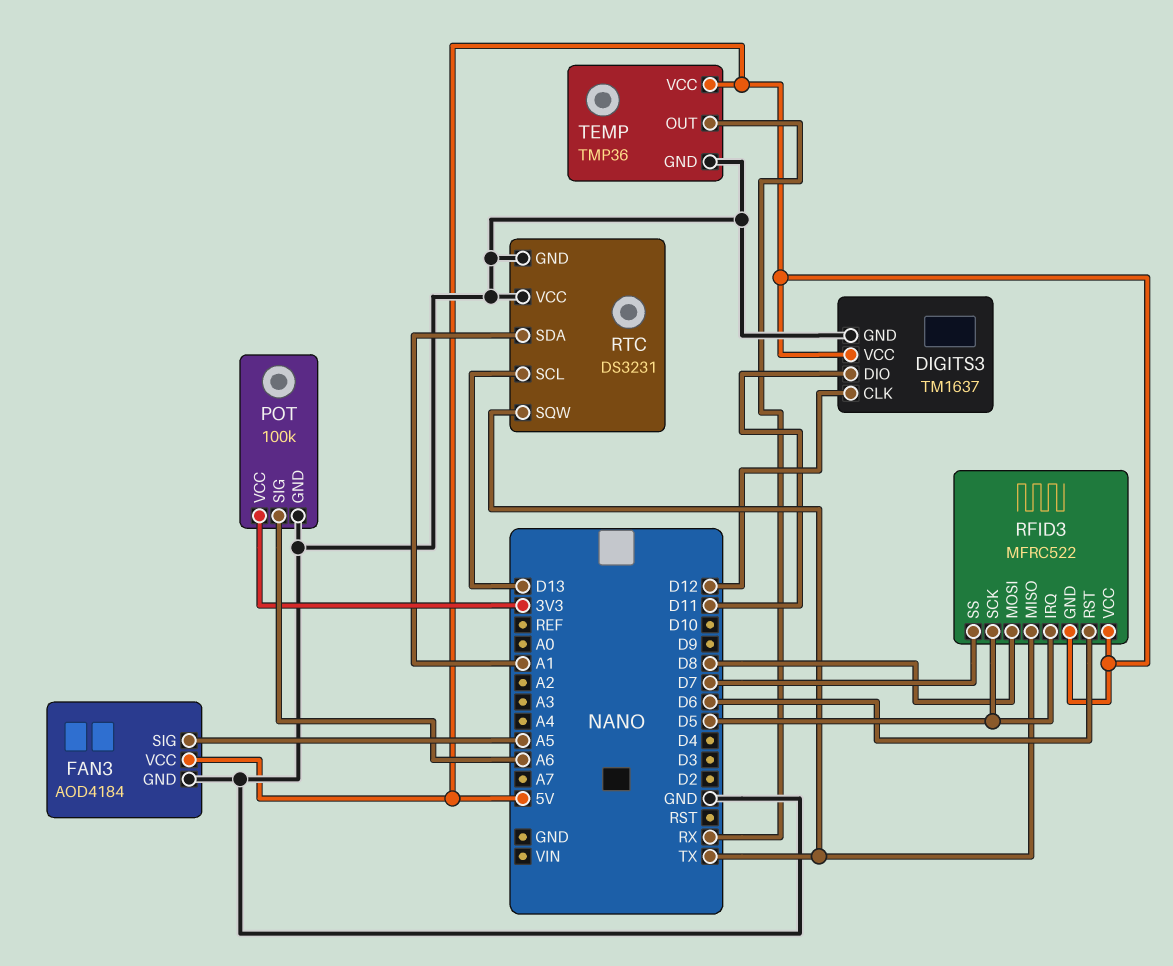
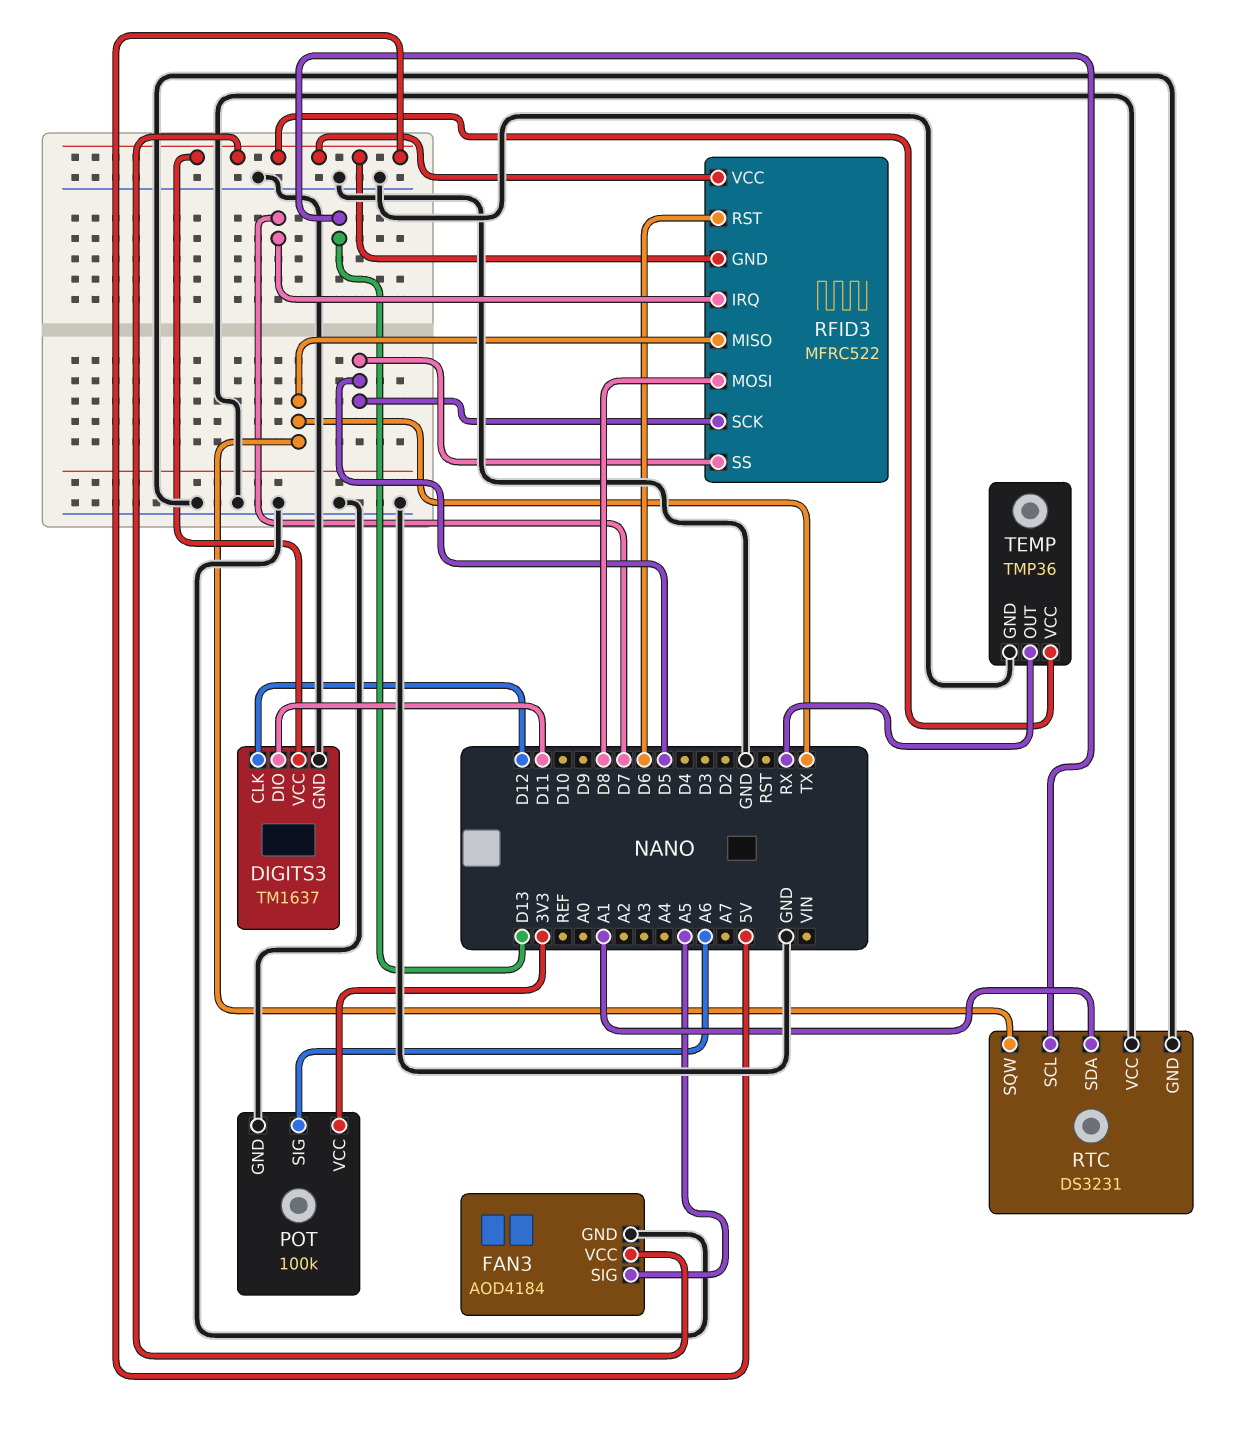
RFID3 pin IRQ: D5 -> D7
RFID3 pin SS: D7 -> D5

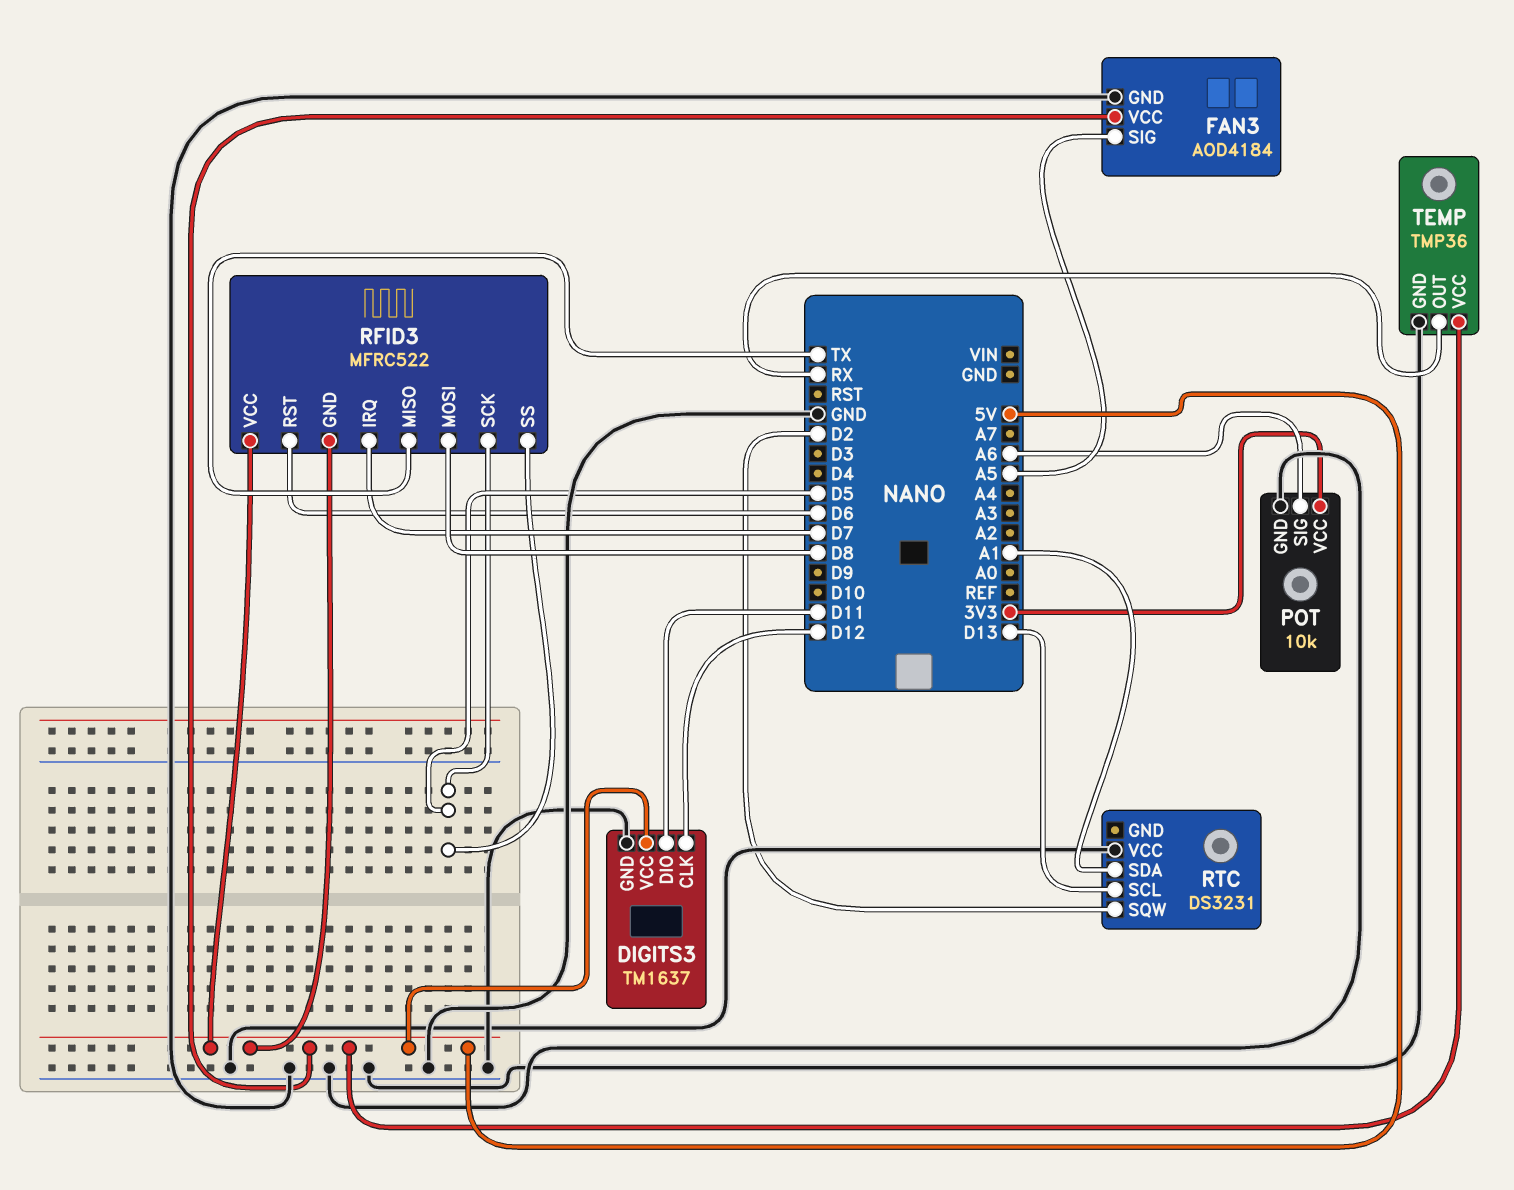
POT: 100k -> 10k
RTC pin GND: GND -> none
RTC pin SQW: TX -> D2

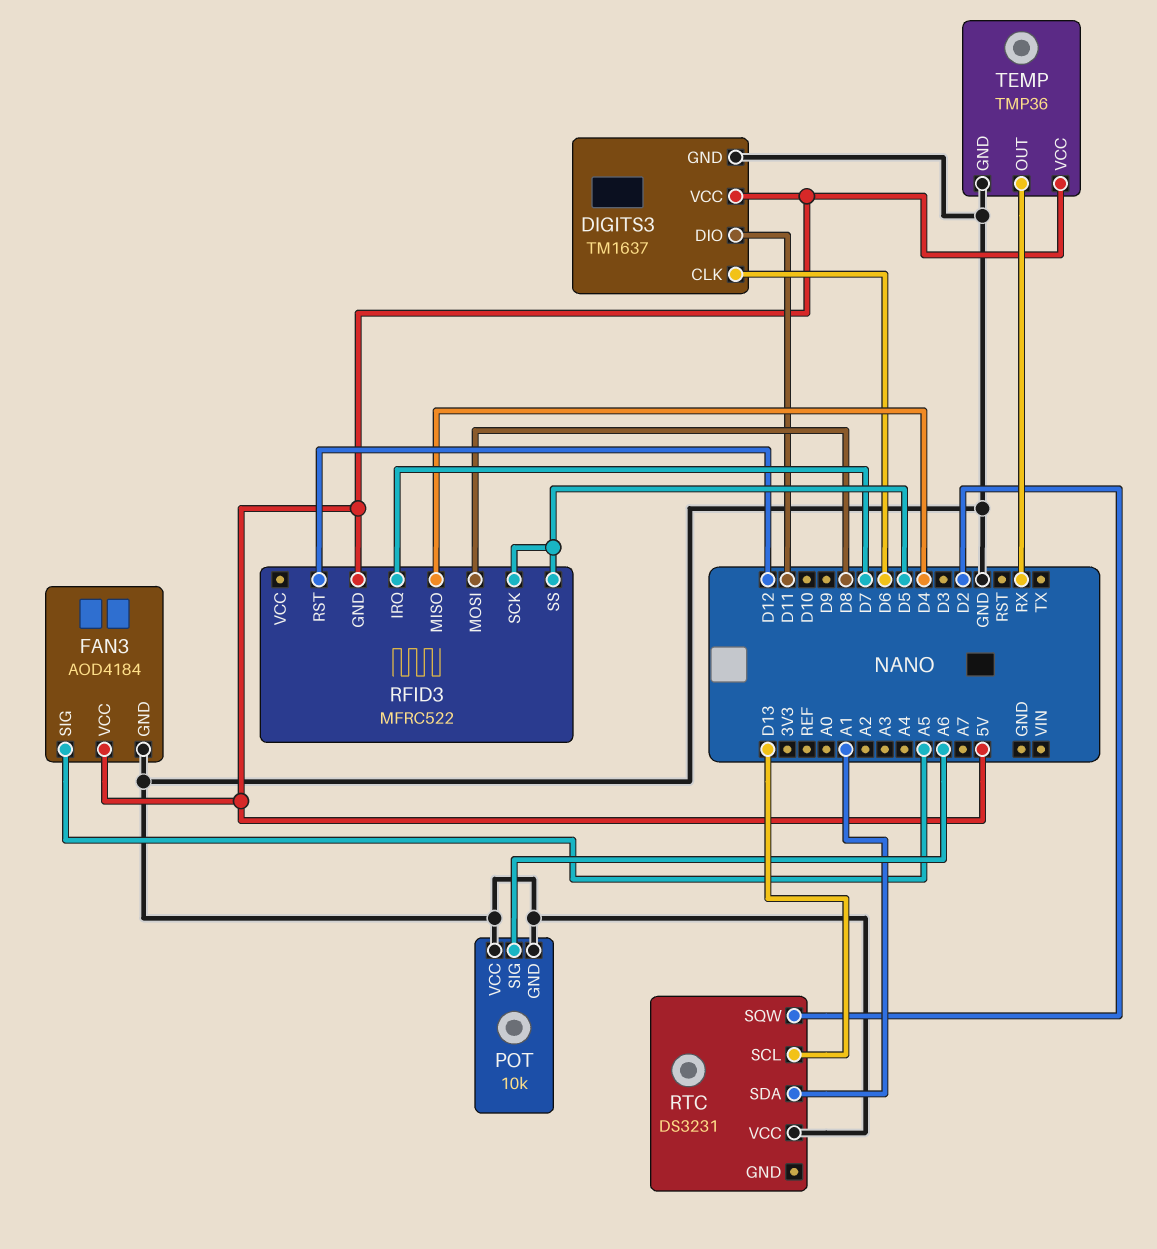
DIGITS3 pin CLK: D12 -> D6
POT pin VCC: 3V3 -> GND
RFID3 pin MISO: TX -> D4
RFID3 pin RST: D6 -> D12
RFID3 pin VCC: 5V -> none

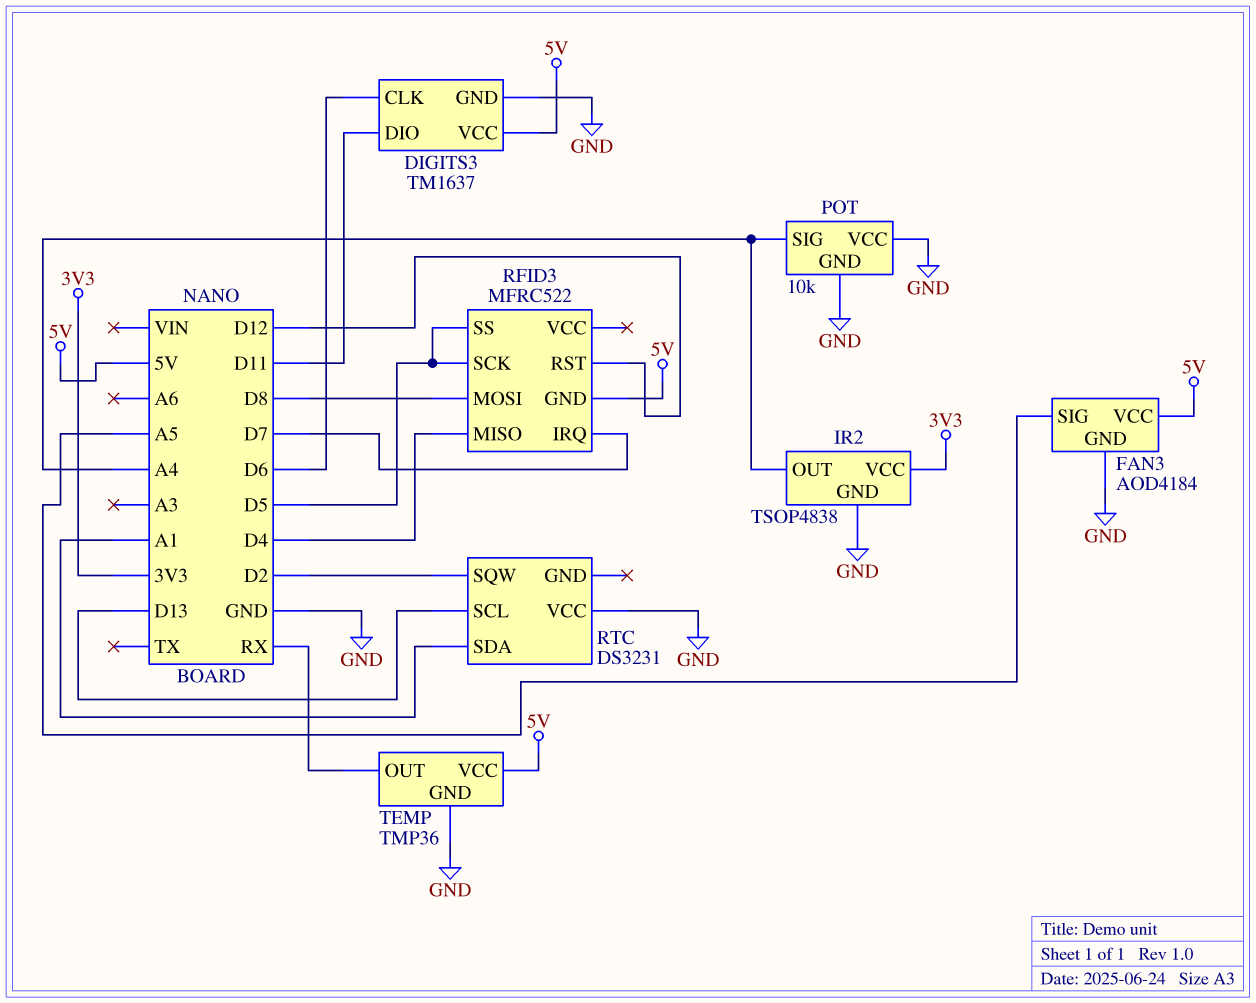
IR2: none -> TSOP4838
IR2 pin GND: none -> GND
IR2 pin OUT: none -> A4
IR2 pin VCC: none -> 3V3
POT pin SIG: A6 -> A4

